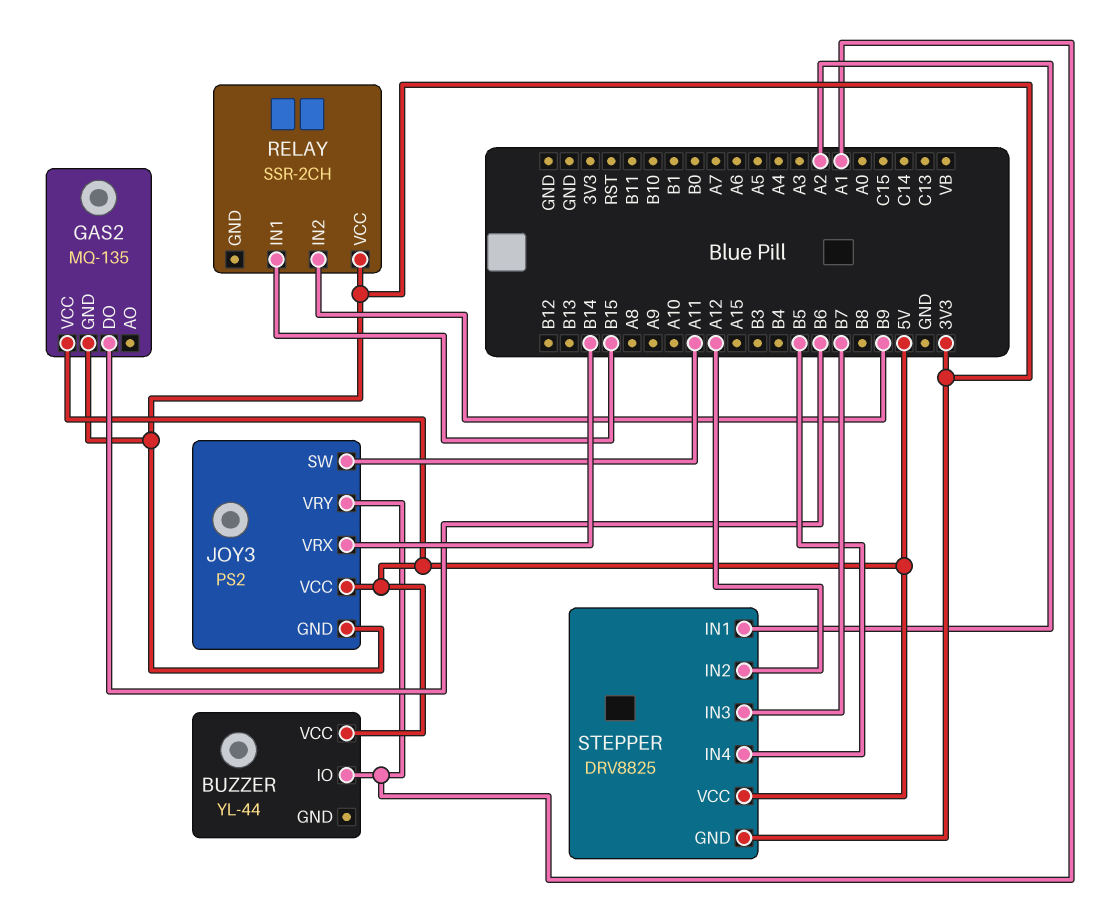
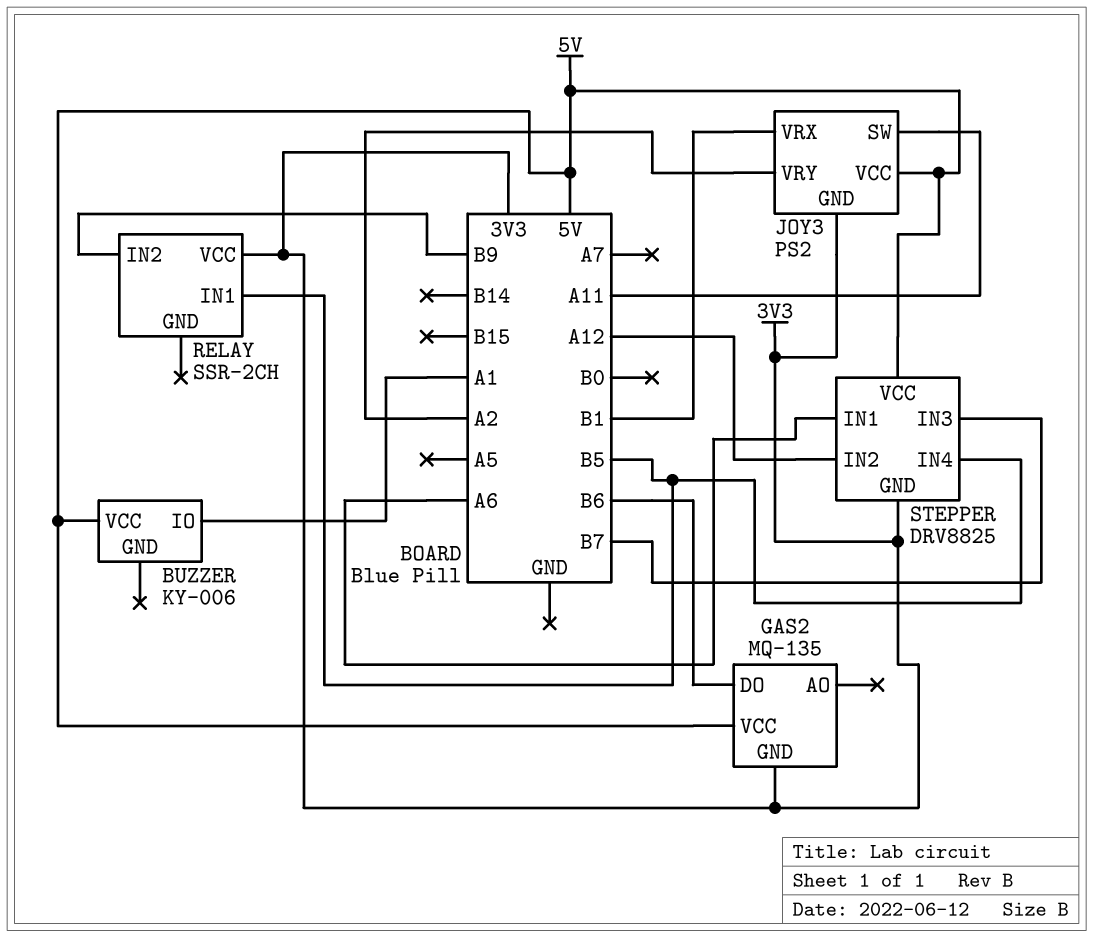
BUZZER: YL-44 -> KY-006
JOY3 pin VRX: B14 -> B1
JOY3 pin VRY: A1 -> A2
RELAY pin IN1: B15 -> B5
STEPPER pin IN1: A2 -> A6

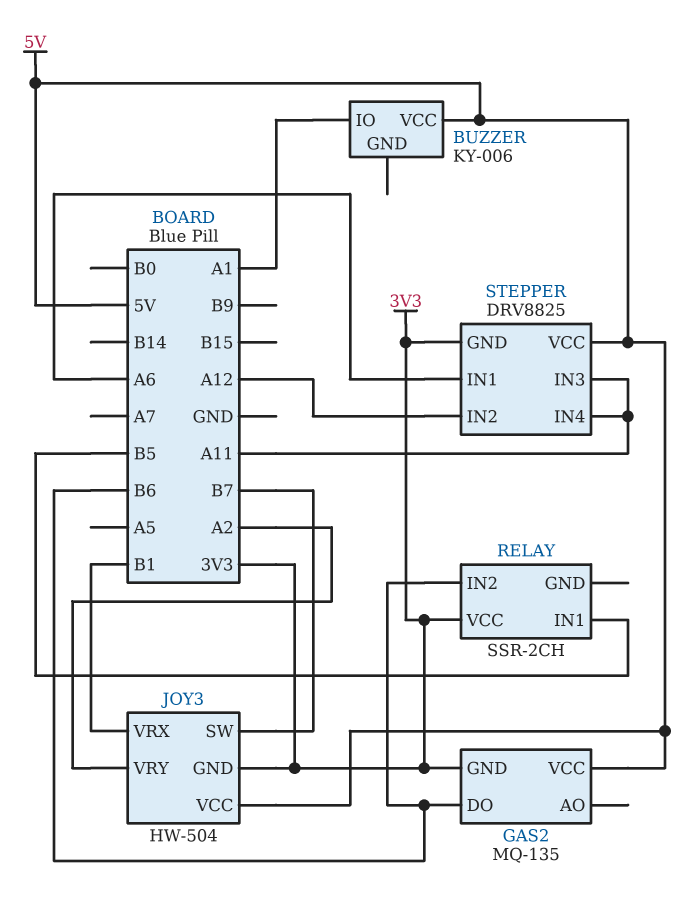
JOY3: PS2 -> HW-504
JOY3 pin SW: A11 -> B7
RELAY pin IN2: B9 -> B6
STEPPER pin IN3: B7 -> A11
STEPPER pin IN4: B5 -> A11

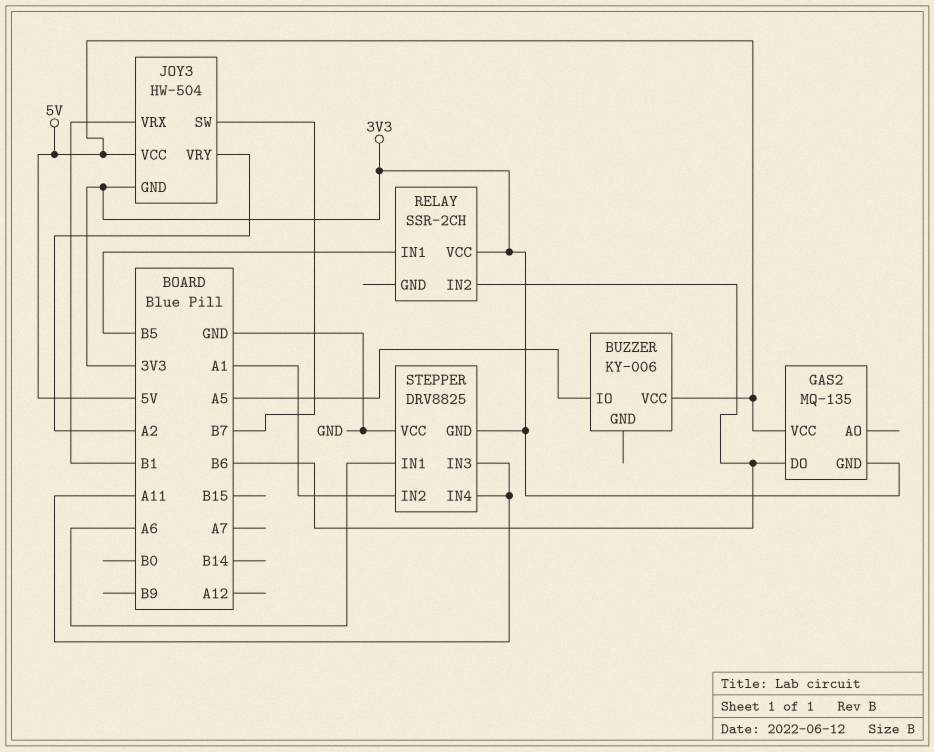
BUZZER pin IO: A1 -> A5
STEPPER pin IN2: A12 -> A1
STEPPER pin VCC: 5V -> GND

